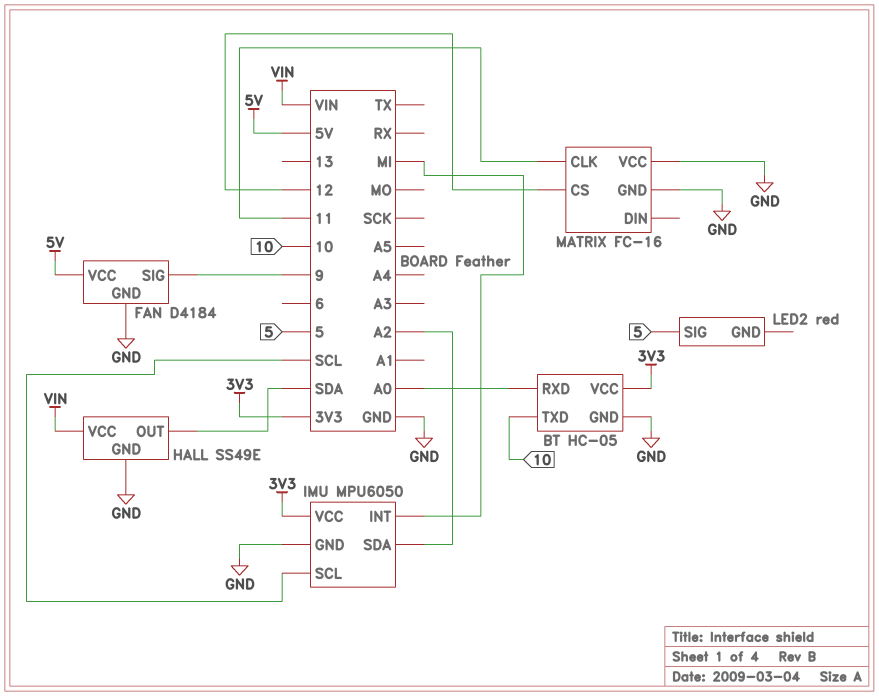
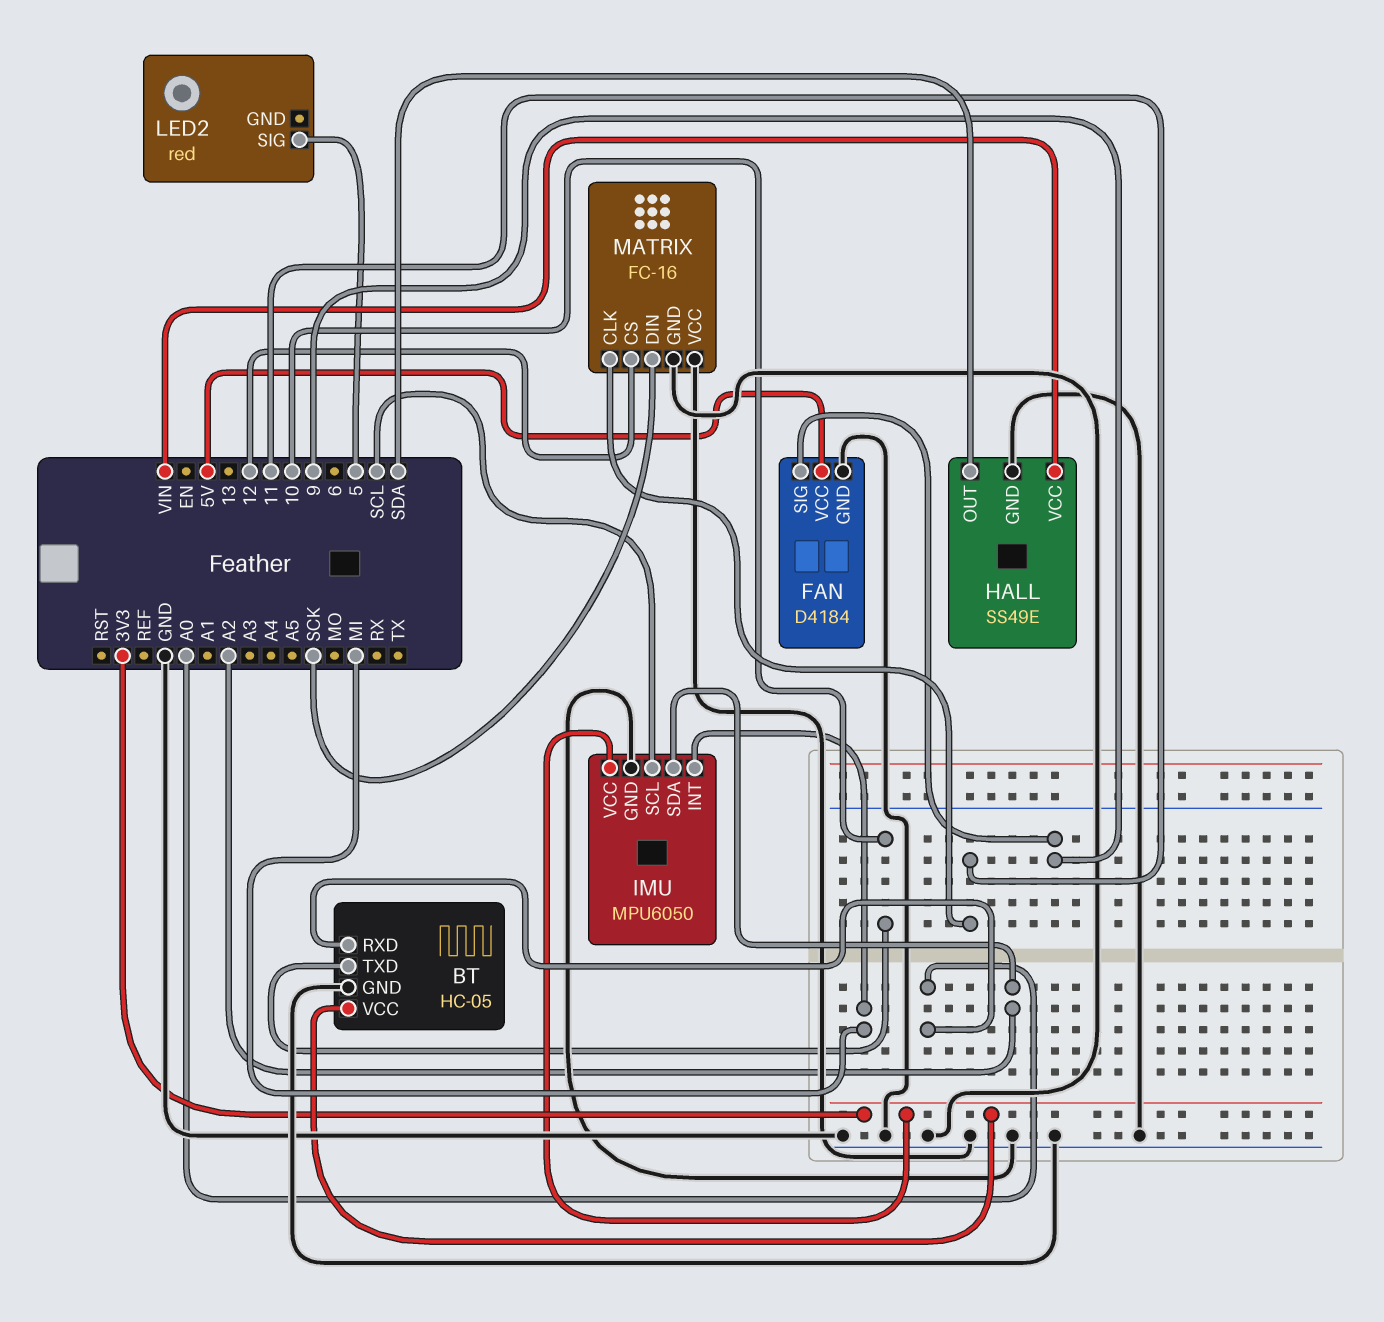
MATRIX pin DIN: none -> SCK

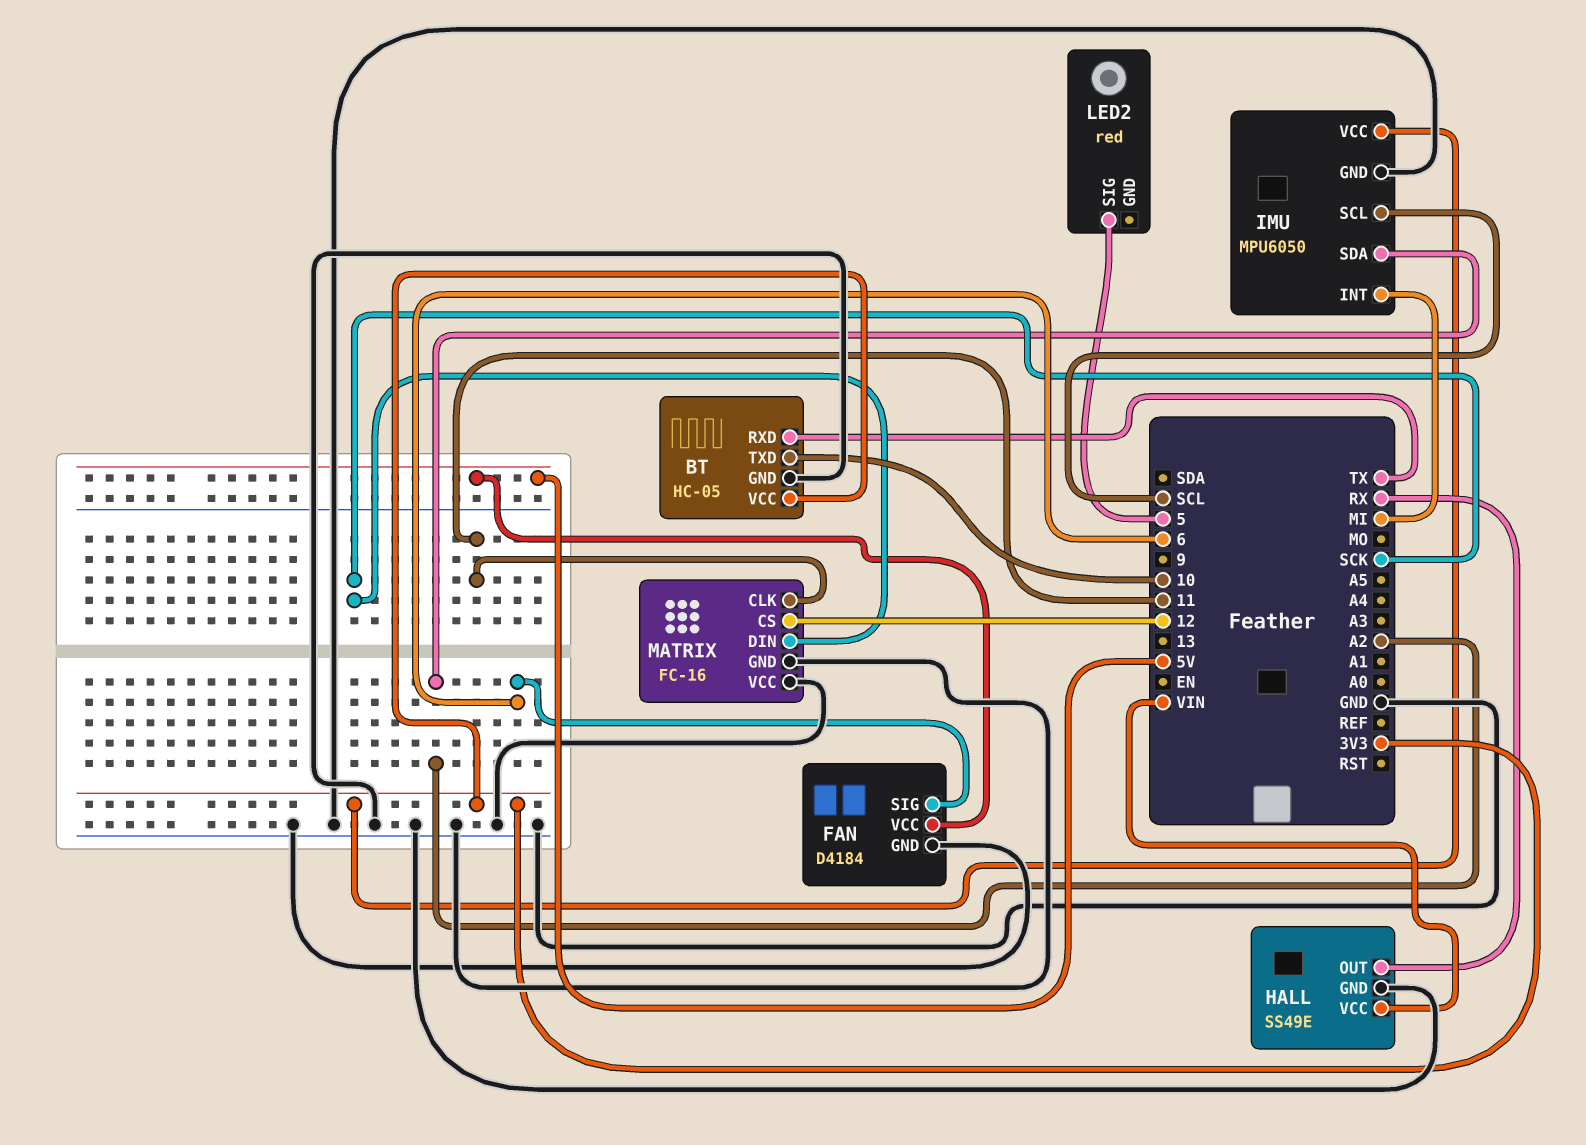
BT pin RXD: A0 -> TX
FAN pin SIG: 9 -> 6
HALL pin OUT: SDA -> RX

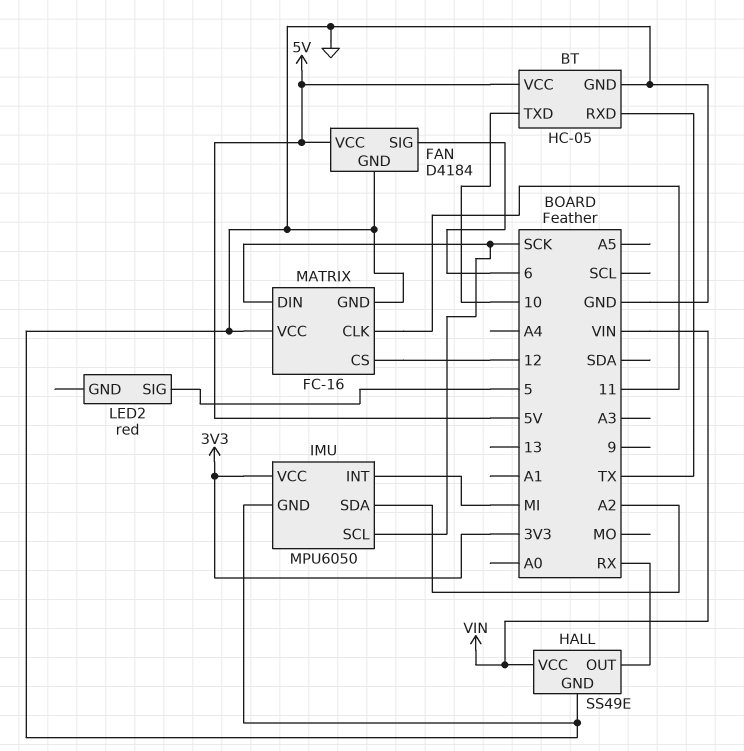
BT pin VCC: 3V3 -> 5V
IMU pin SCL: SCL -> SCK

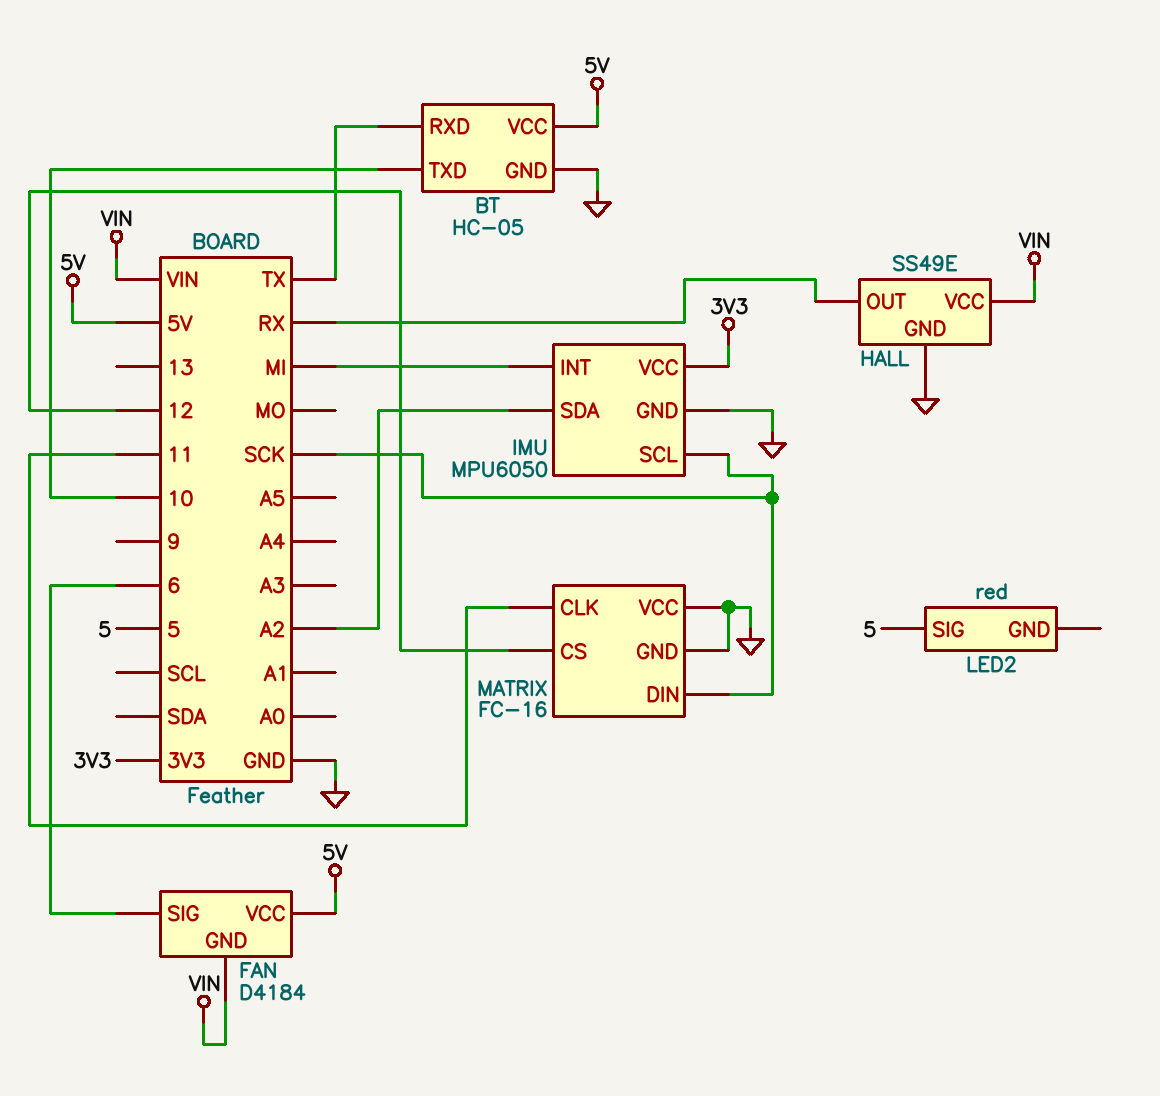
FAN pin GND: GND -> VIN

